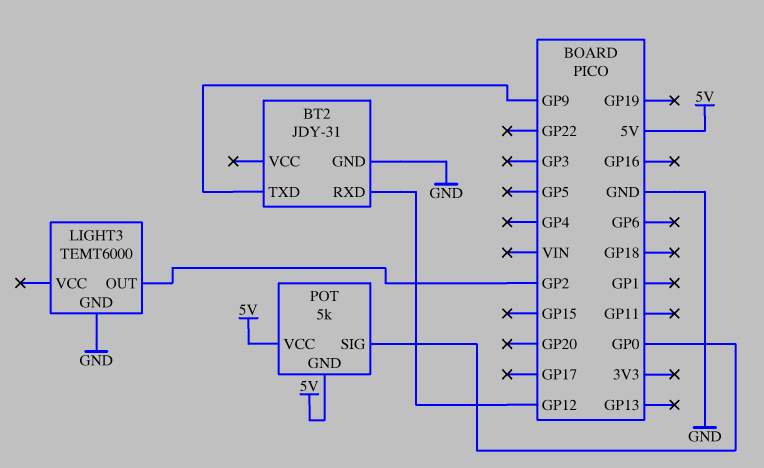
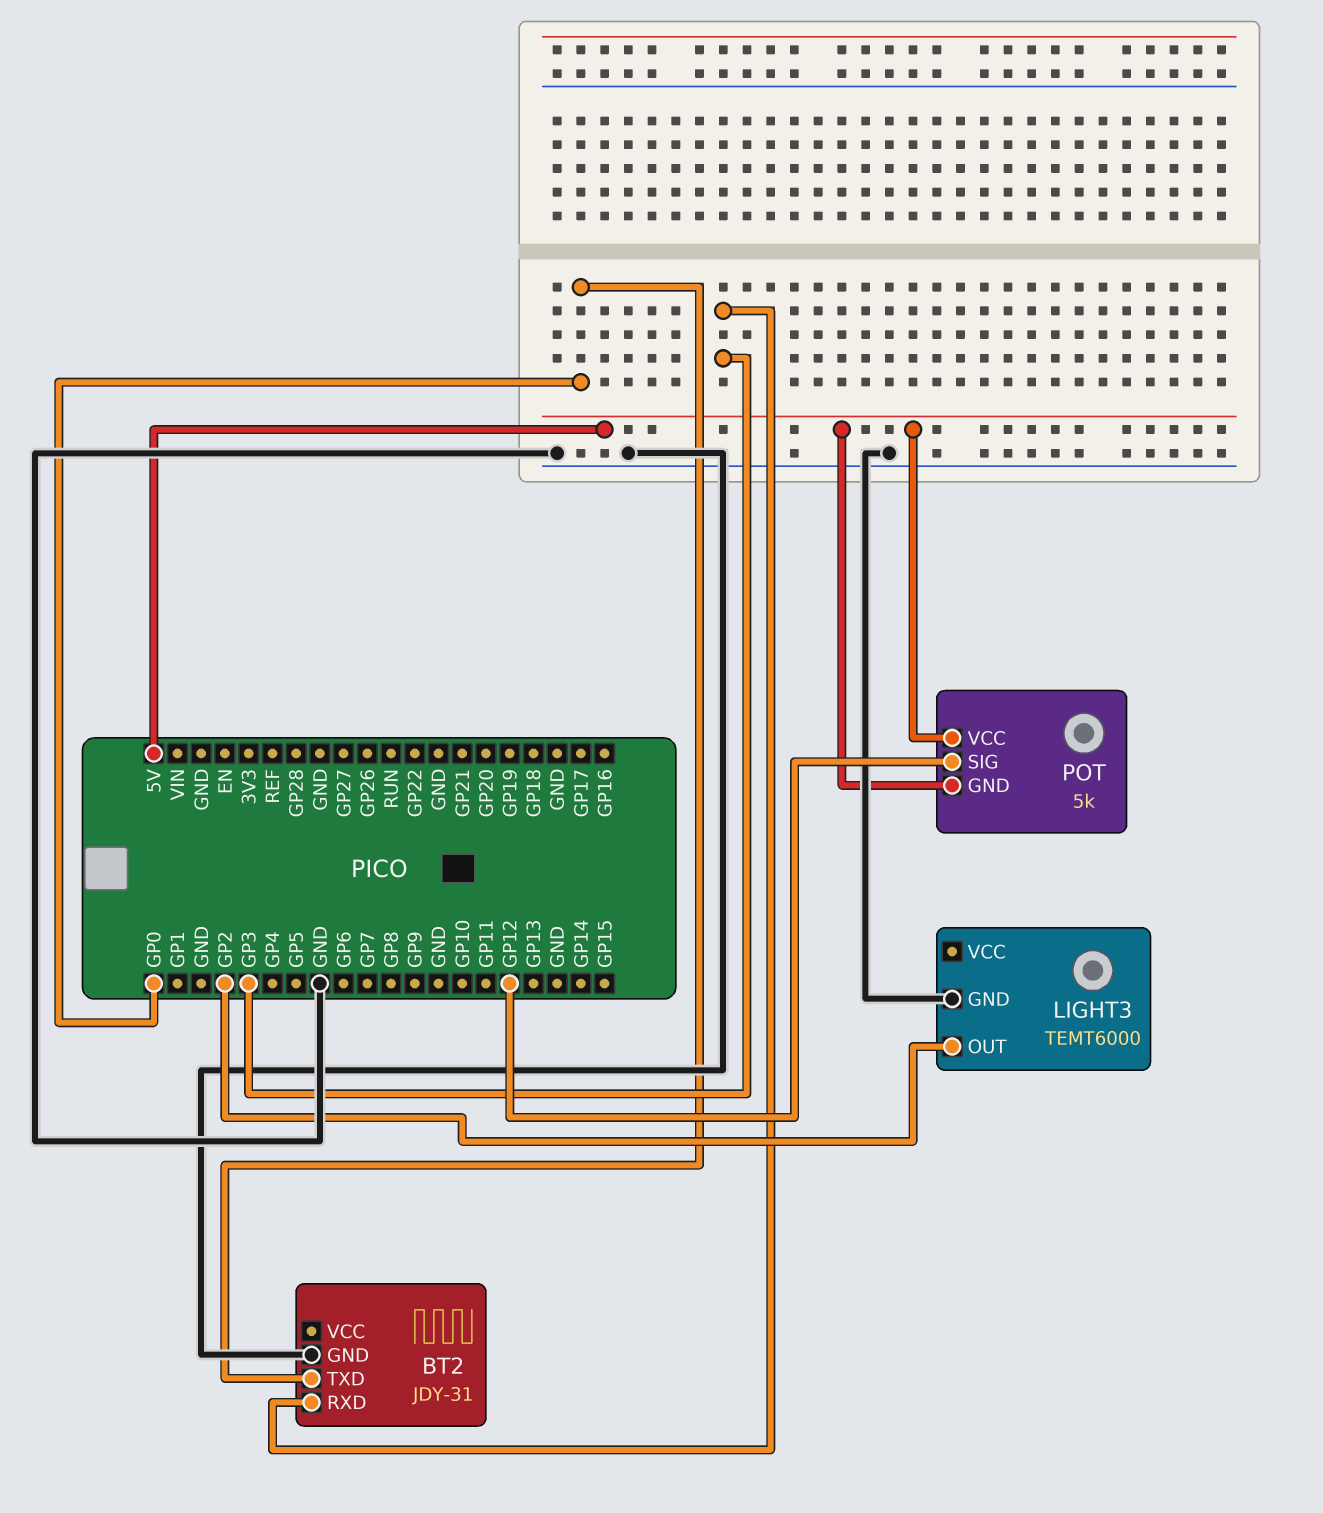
BT2 pin RXD: GP12 -> GP3
BT2 pin TXD: GP9 -> GP0
POT pin SIG: GP0 -> GP12

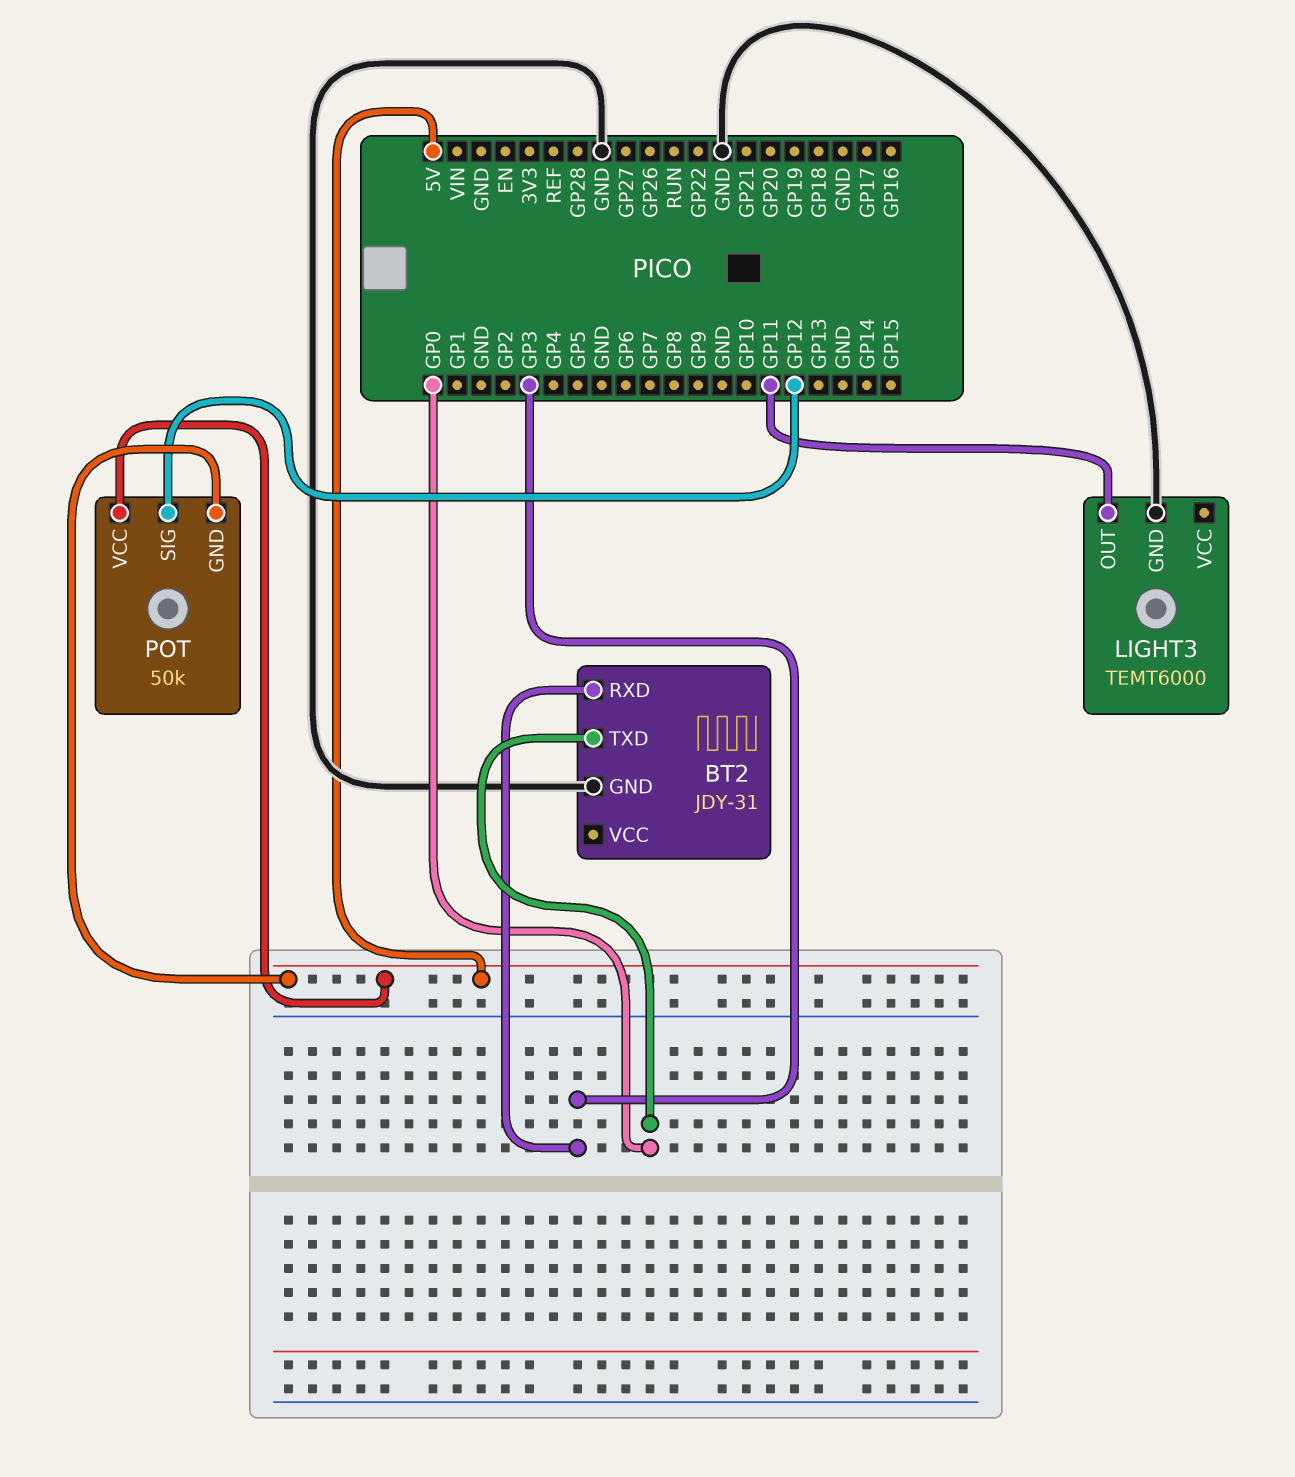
LIGHT3 pin OUT: GP2 -> GP11
POT: 5k -> 50k

